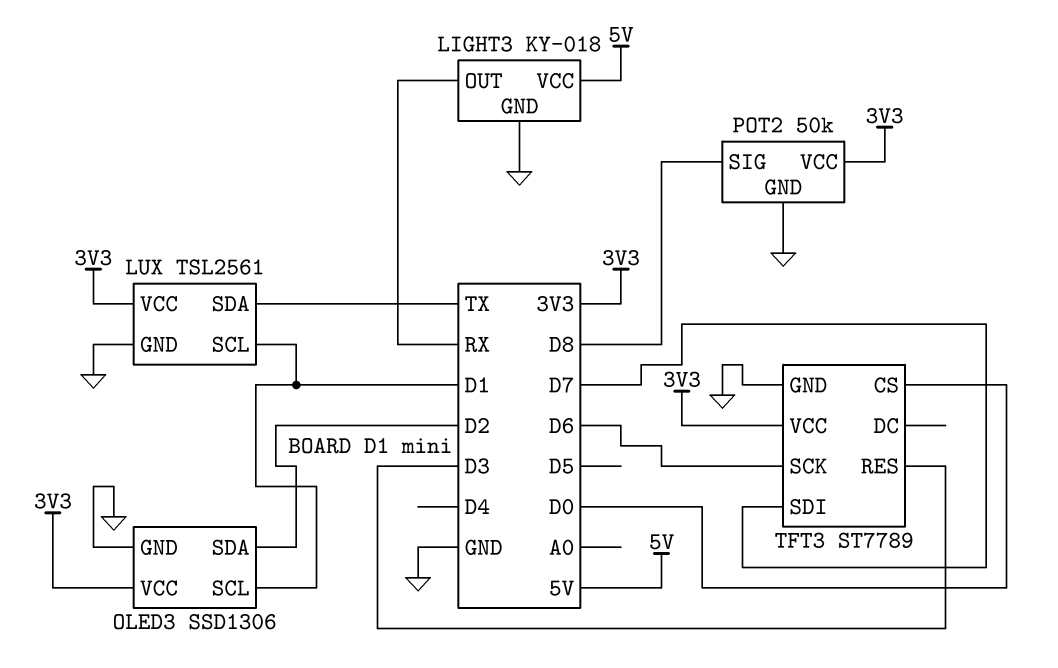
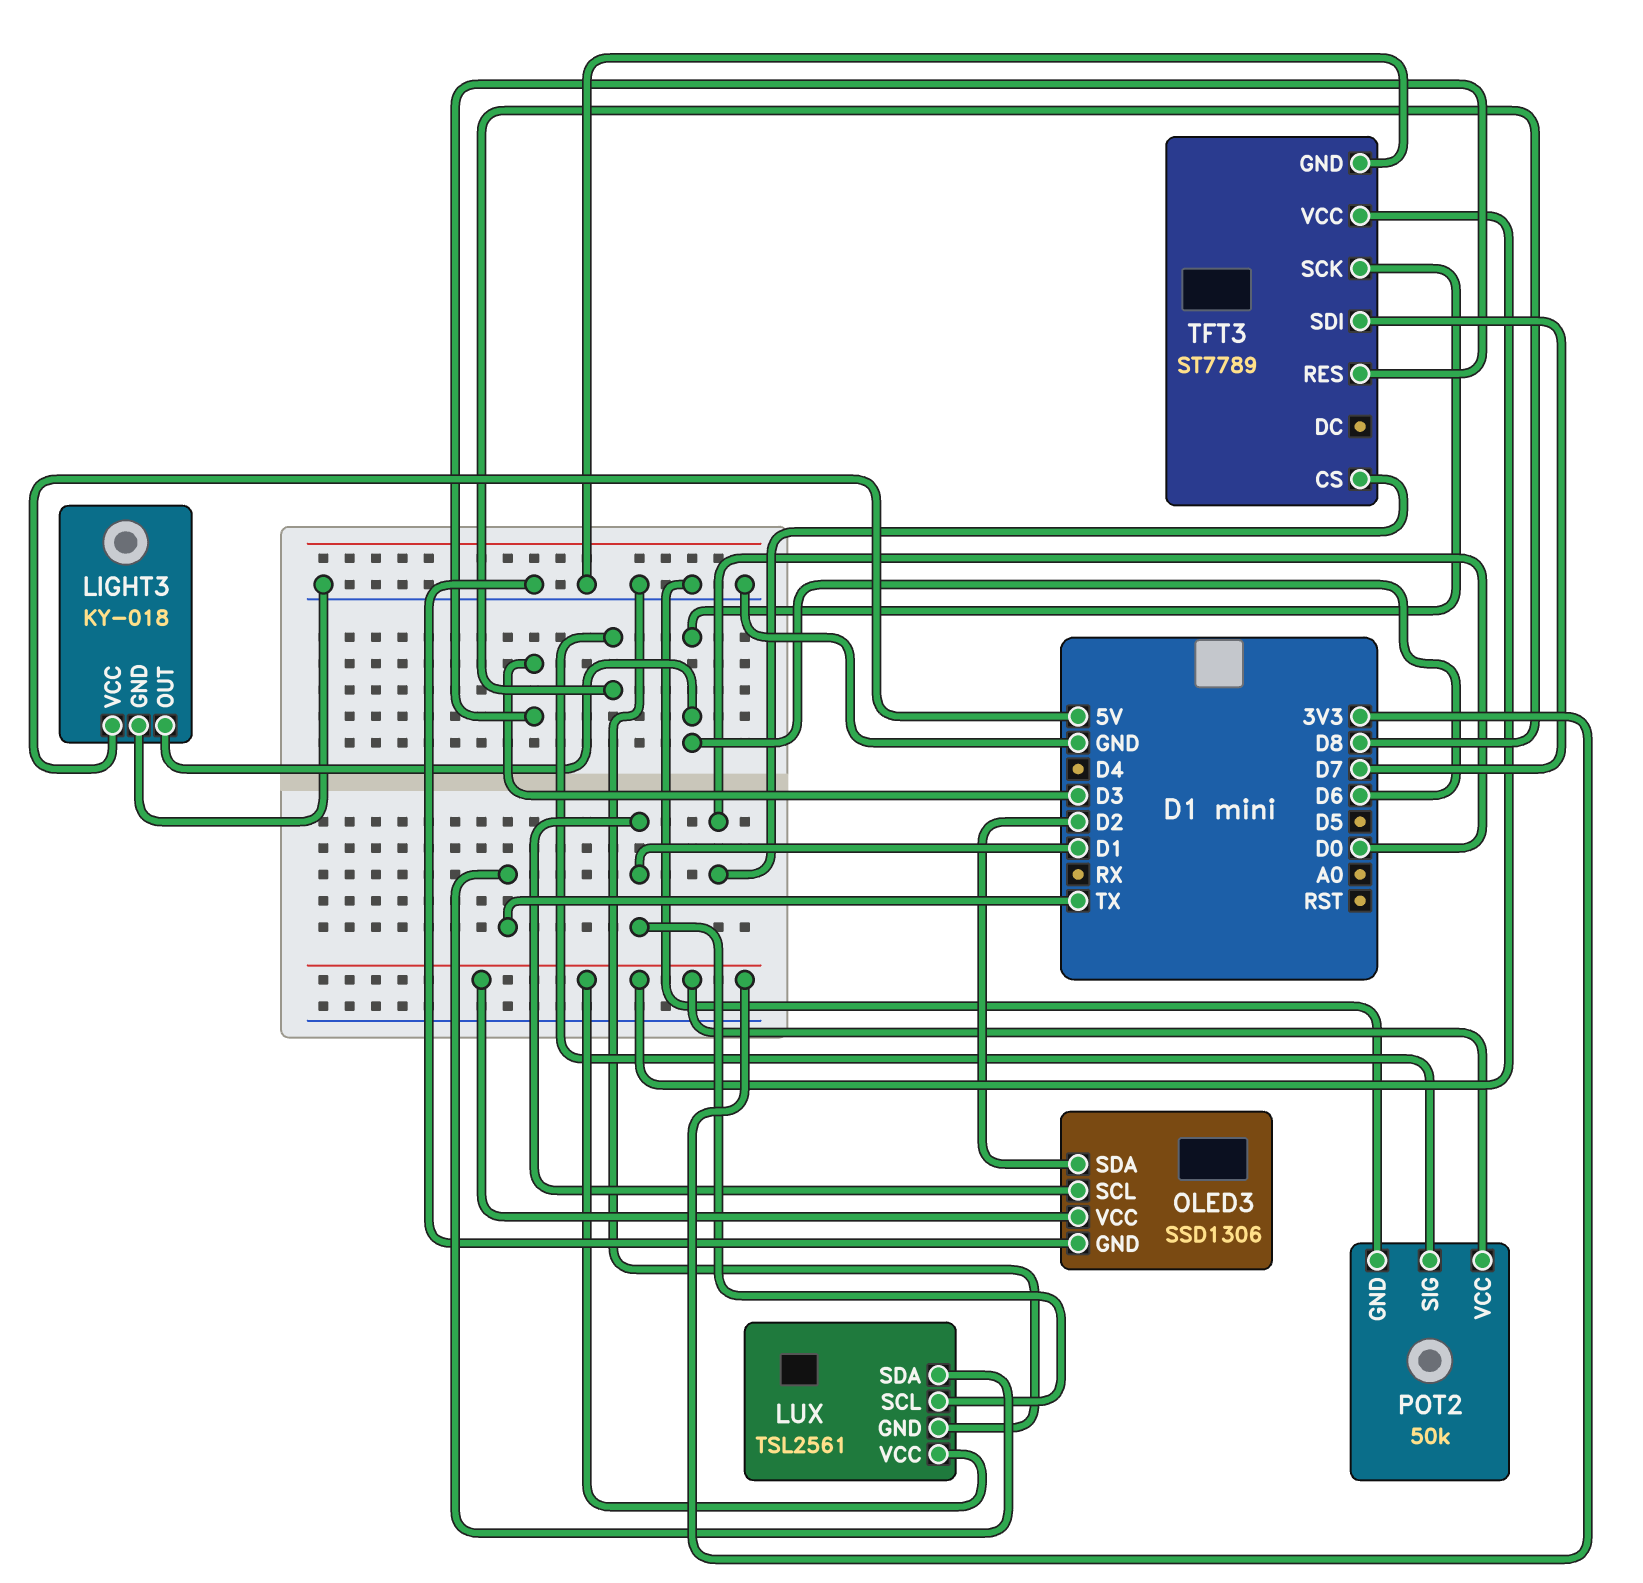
LIGHT3 pin OUT: RX -> D6

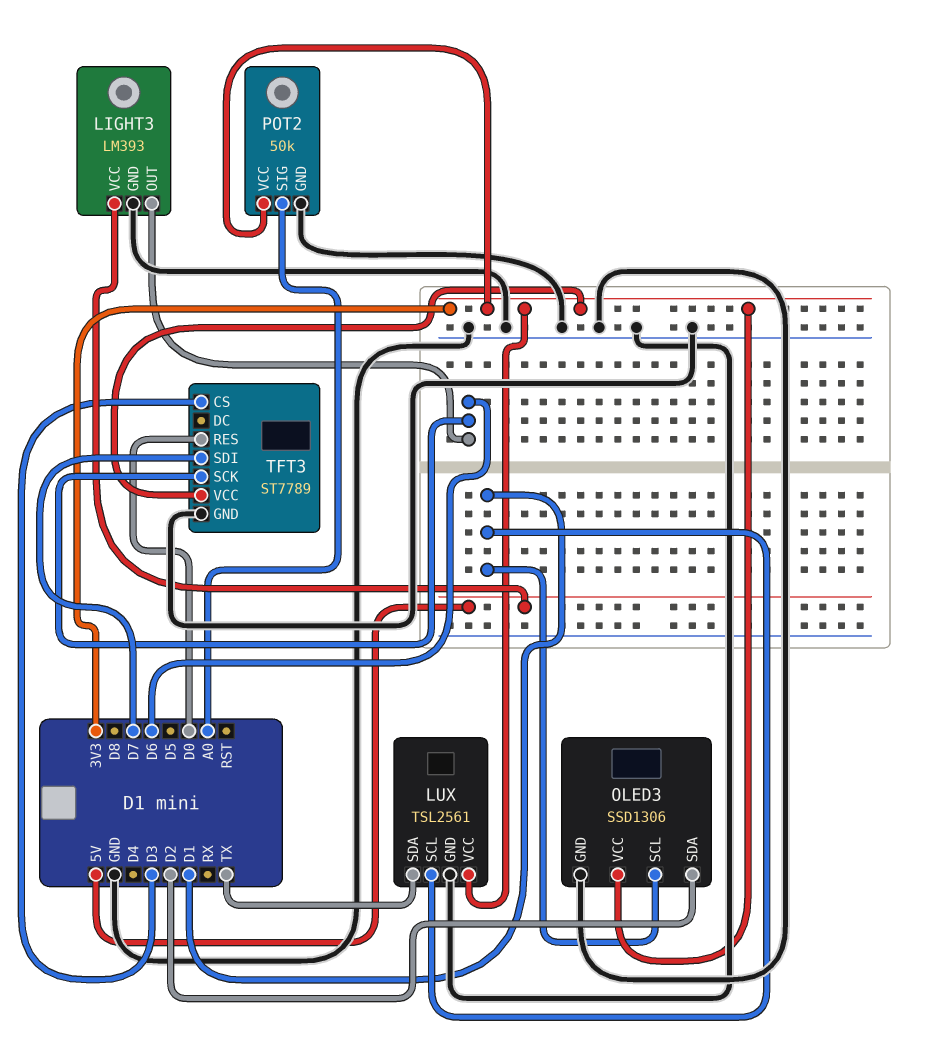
LIGHT3: KY-018 -> LM393
POT2 pin SIG: D8 -> A0
TFT3 pin CS: D0 -> D3
TFT3 pin RES: D3 -> D0

